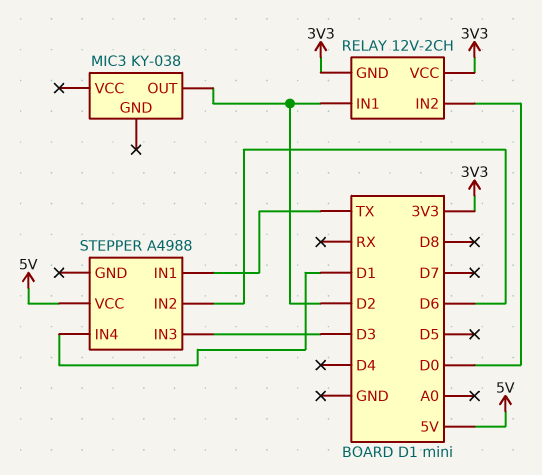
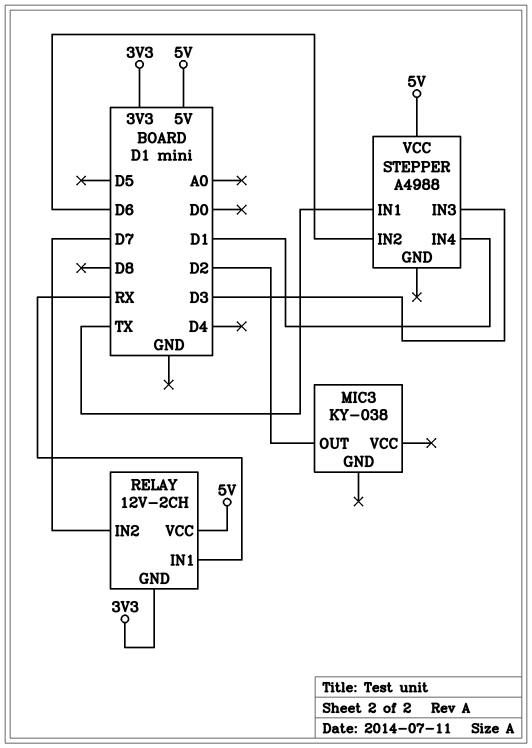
RELAY pin IN1: D2 -> RX
RELAY pin IN2: D0 -> D7
RELAY pin VCC: 3V3 -> 5V

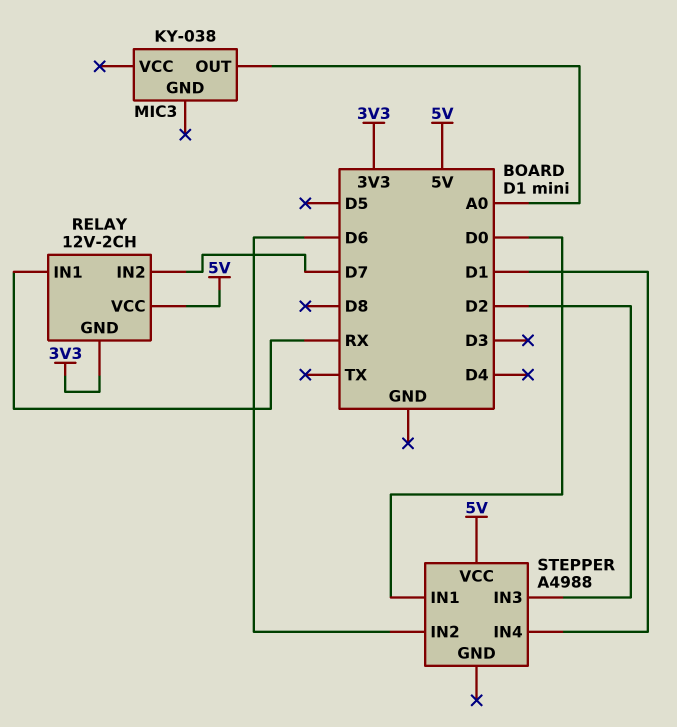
MIC3 pin OUT: D2 -> A0
STEPPER pin IN1: TX -> D0
STEPPER pin IN3: D3 -> D2

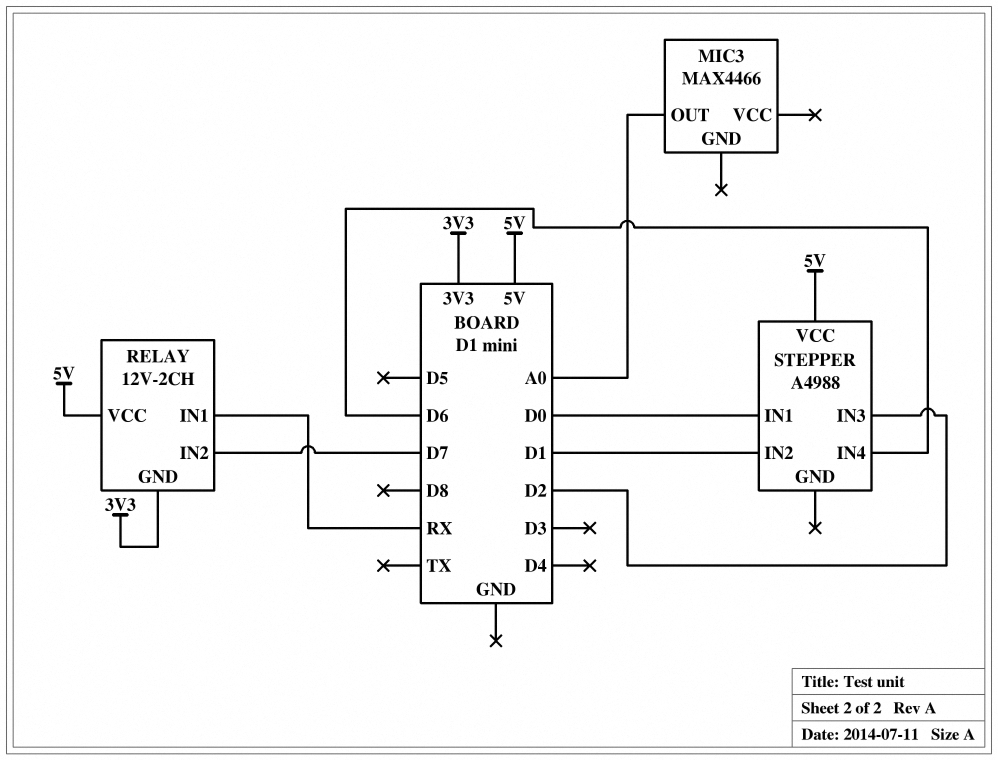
MIC3: KY-038 -> MAX4466
STEPPER pin IN2: D6 -> D1
STEPPER pin IN4: D1 -> D6

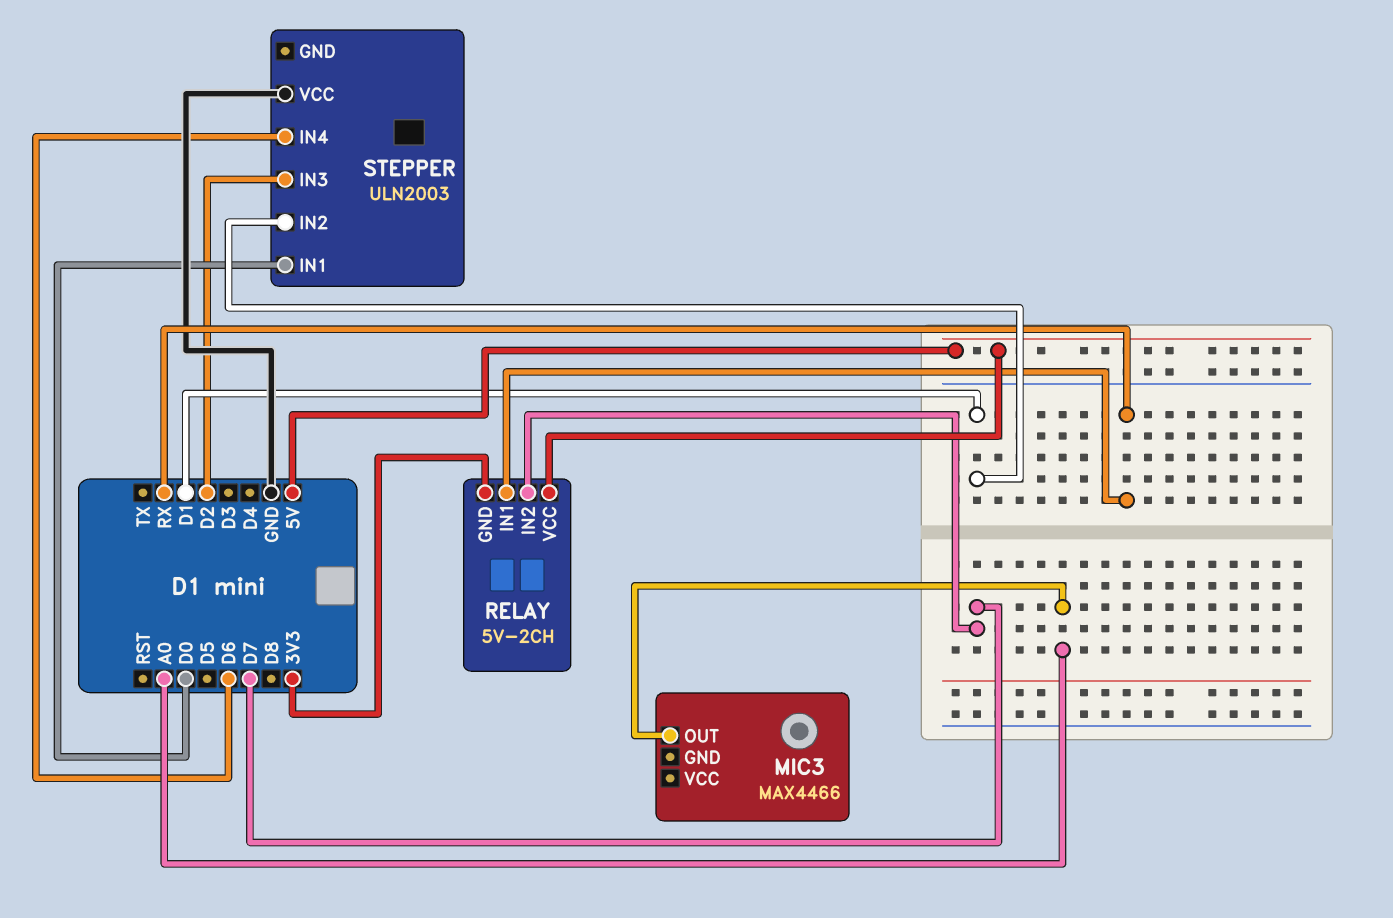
RELAY: 12V-2CH -> 5V-2CH
STEPPER: A4988 -> ULN2003
STEPPER pin VCC: 5V -> GND

